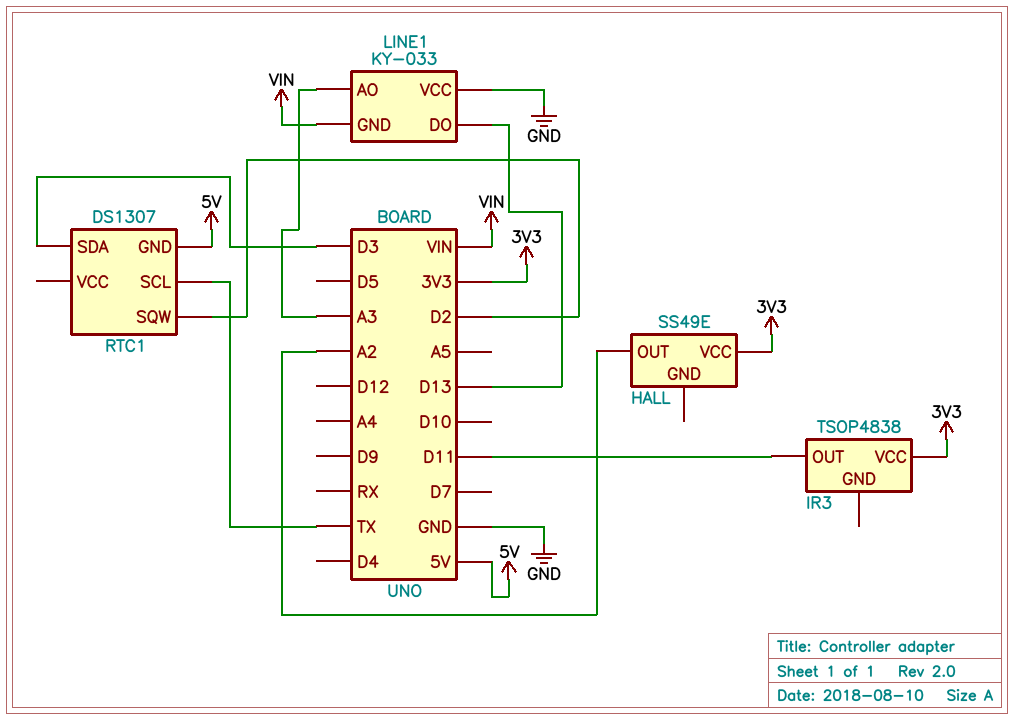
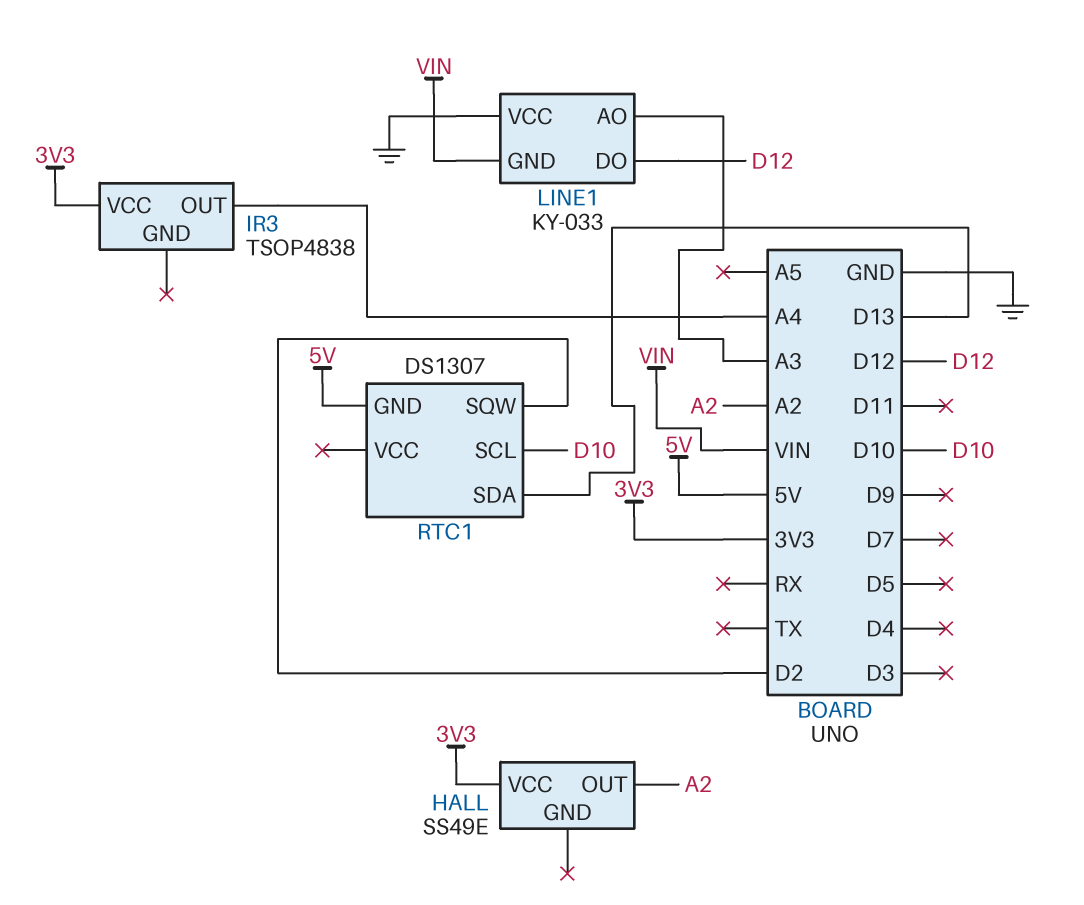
IR3 pin OUT: D11 -> A4
LINE1 pin DO: D13 -> D12
RTC1 pin SCL: TX -> D10
RTC1 pin SDA: D3 -> D13

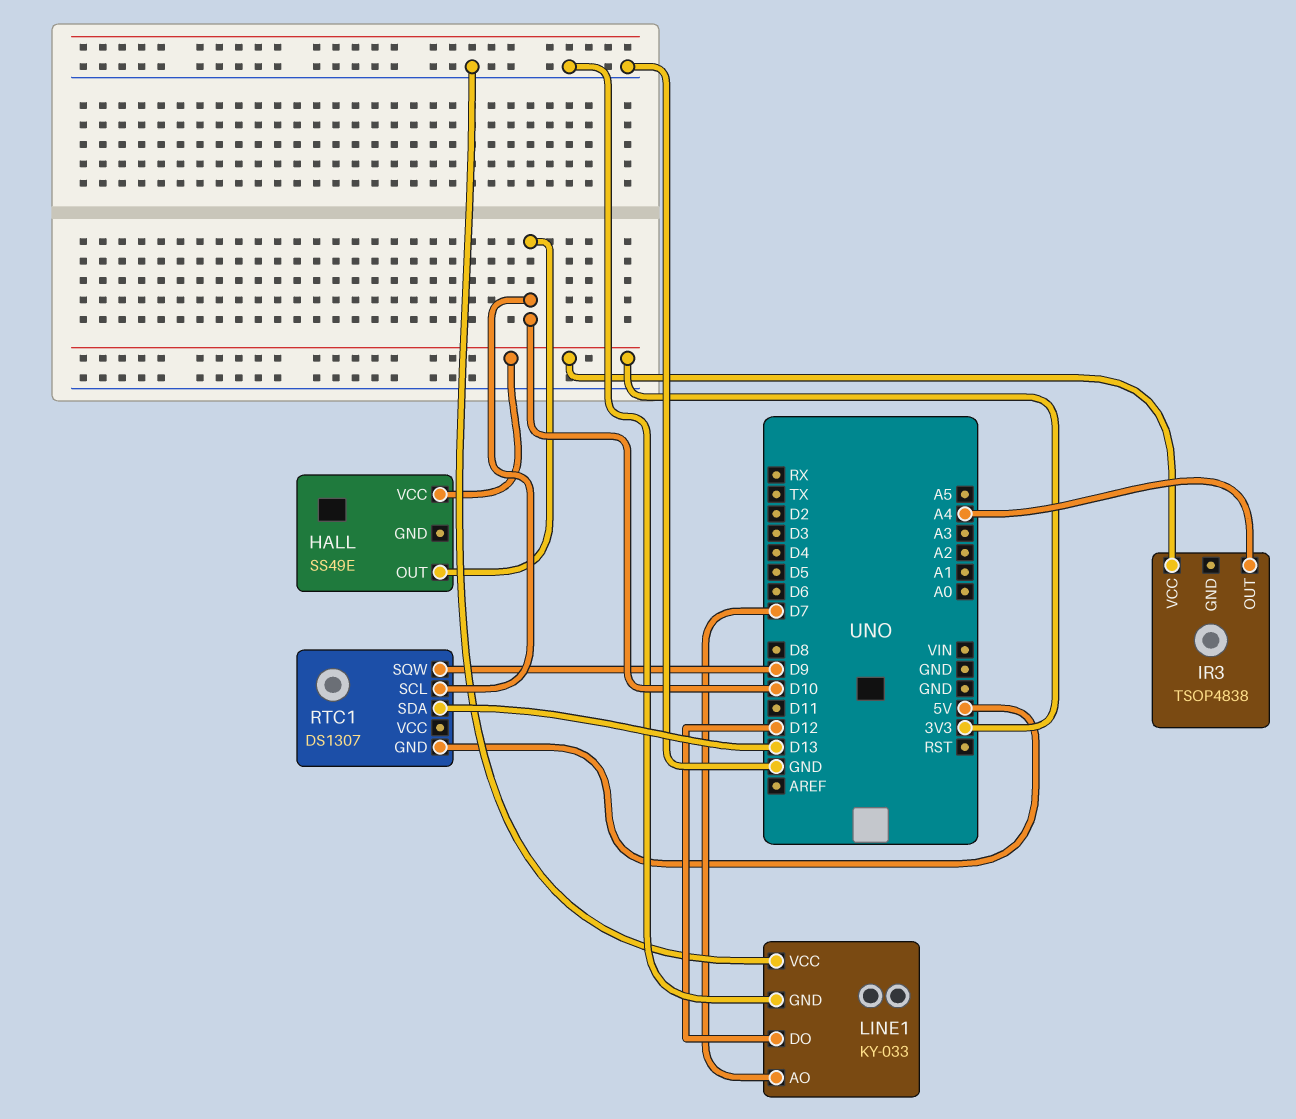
HALL pin OUT: A2 -> D10
LINE1 pin AO: A3 -> D7
LINE1 pin GND: VIN -> GND
RTC1 pin SQW: D2 -> D9

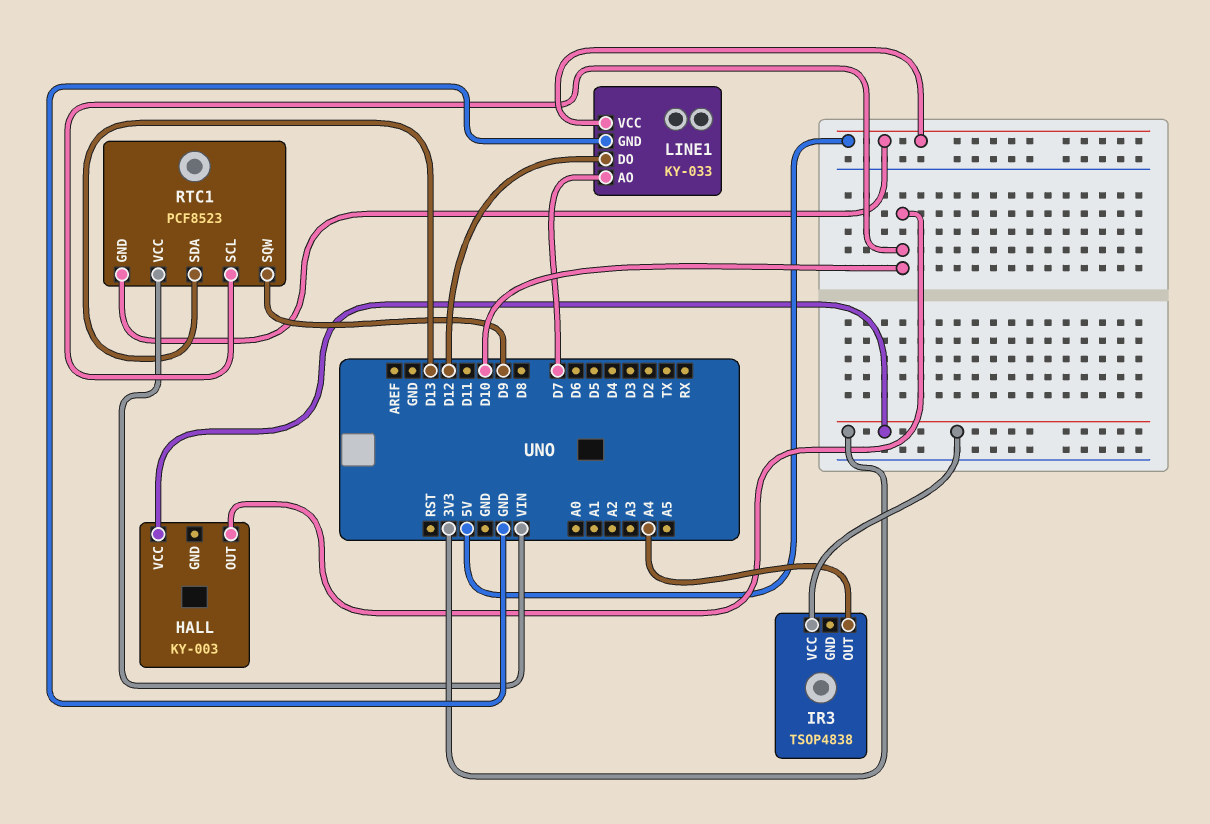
HALL: SS49E -> KY-003
LINE1 pin VCC: GND -> 5V
RTC1: DS1307 -> PCF8523
RTC1 pin VCC: none -> VIN

